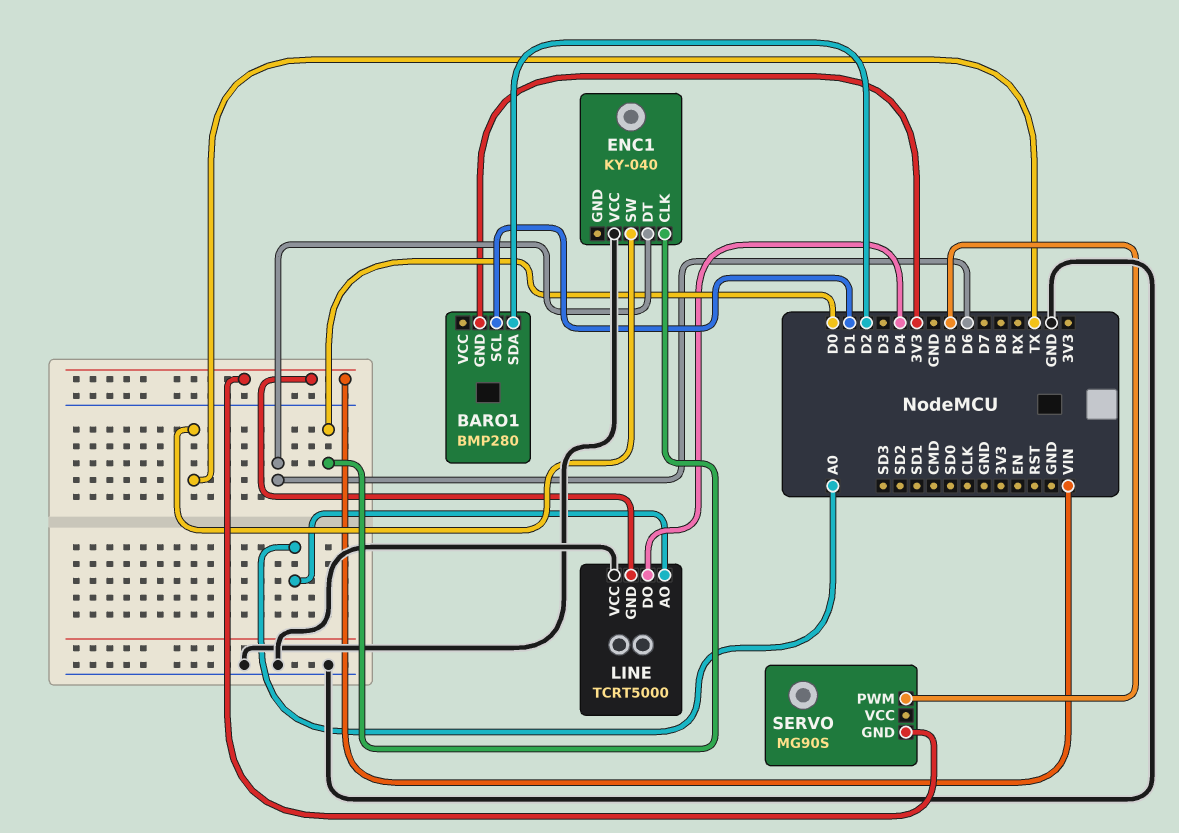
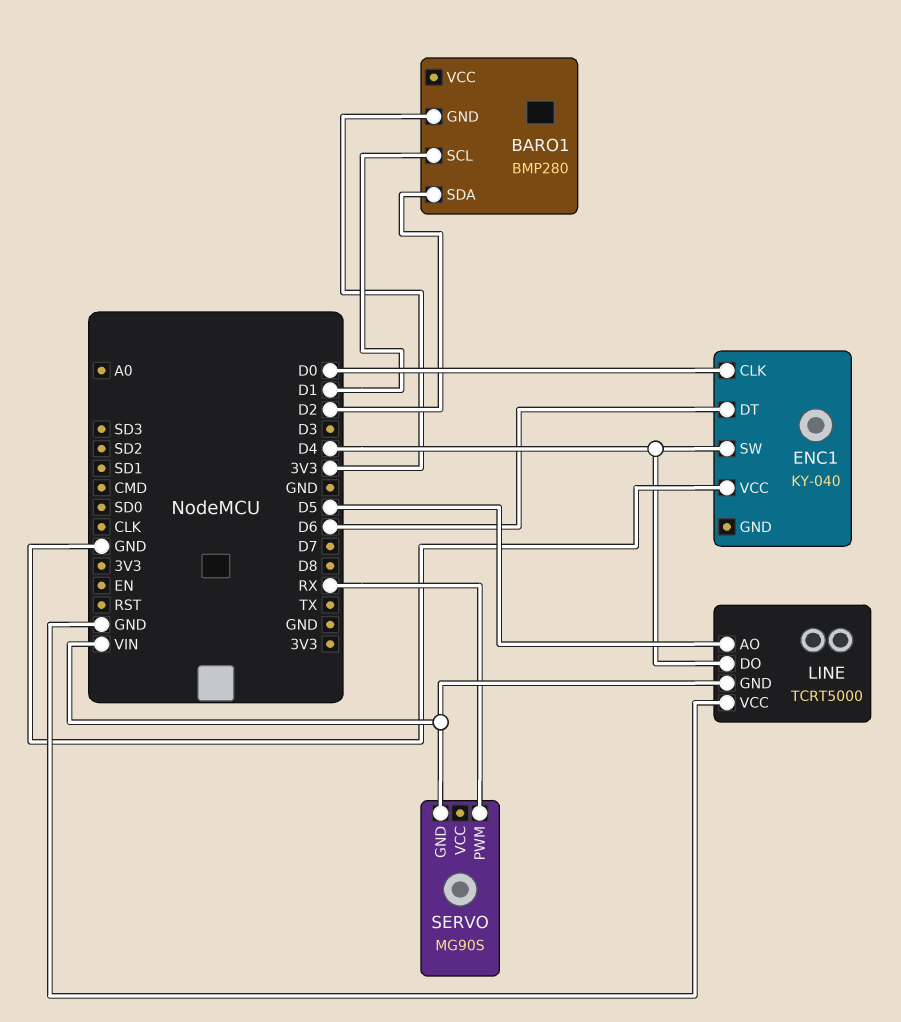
ENC1 pin SW: TX -> D4
LINE pin AO: A0 -> D5
SERVO pin PWM: D5 -> RX

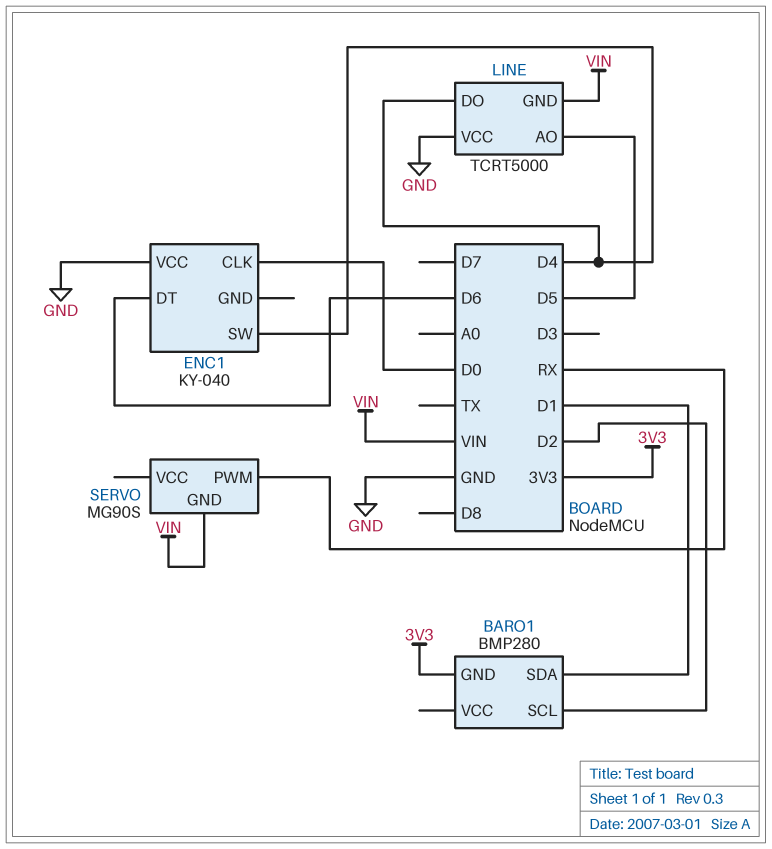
BARO1 pin SCL: D1 -> D2
BARO1 pin SDA: D2 -> D1

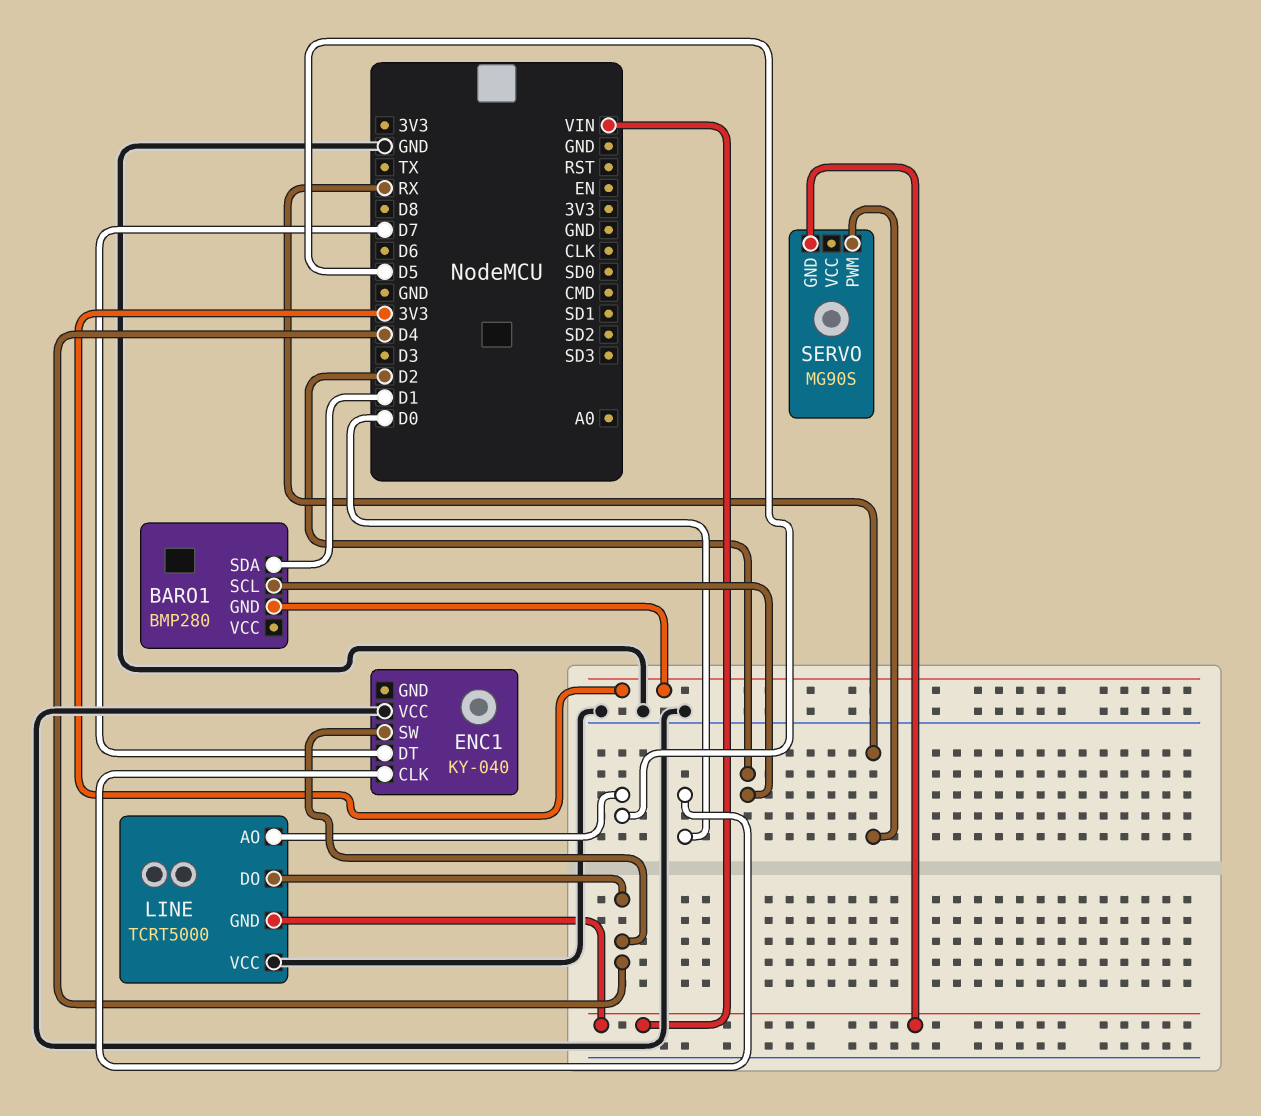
ENC1 pin DT: D6 -> D7

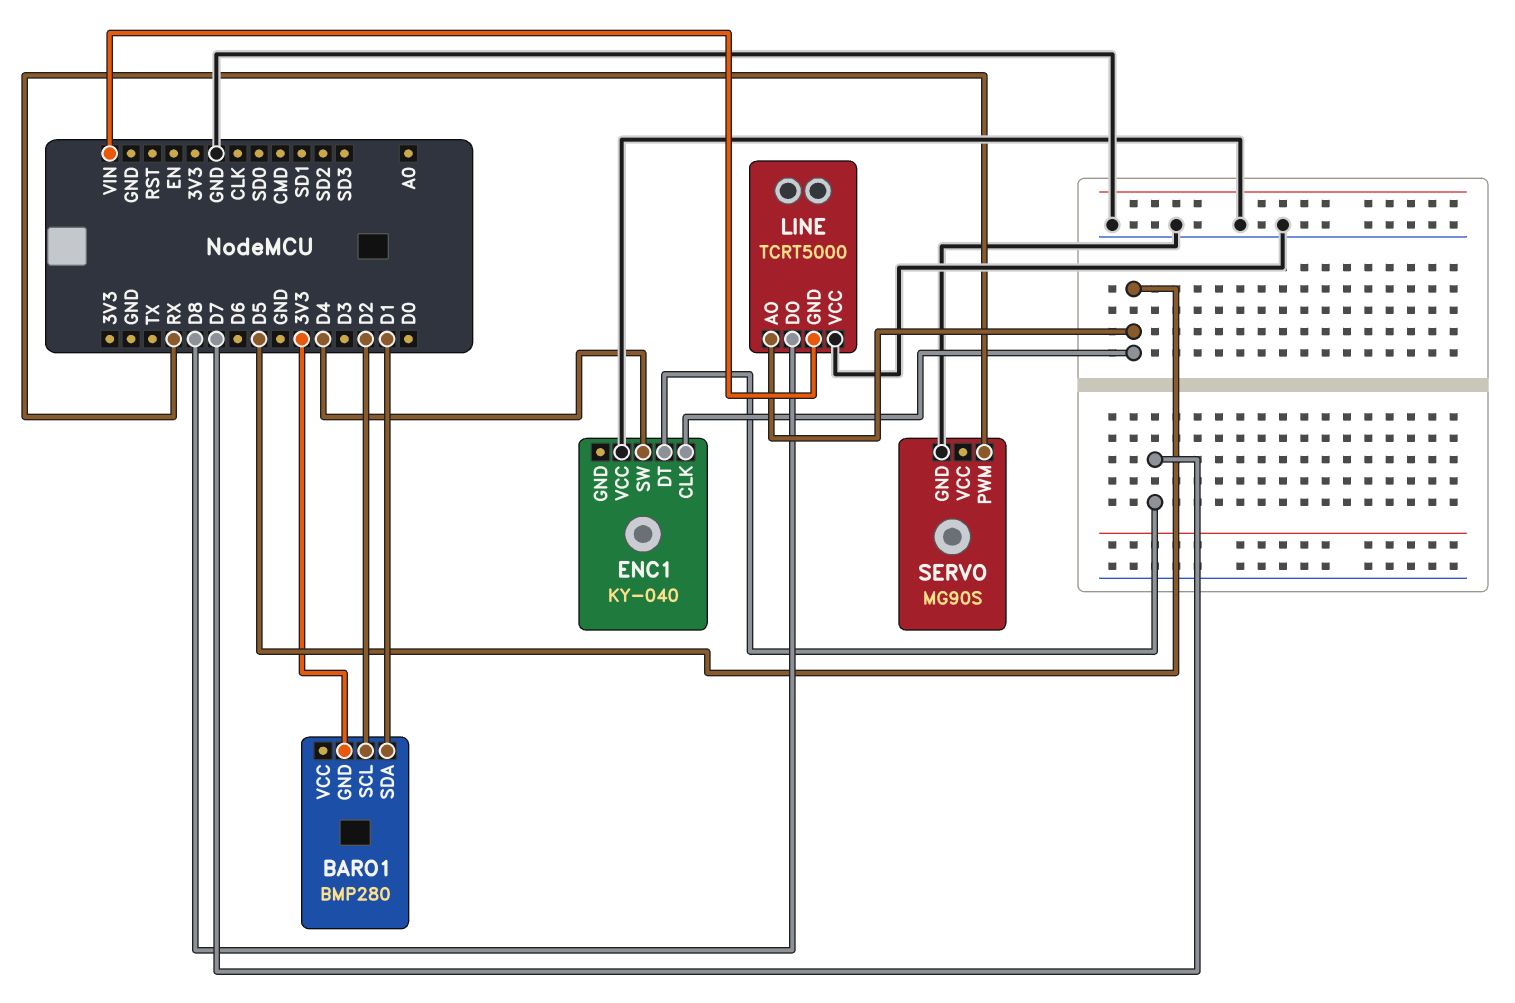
ENC1 pin CLK: D0 -> D5
LINE pin DO: D4 -> D8
SERVO pin GND: VIN -> GND

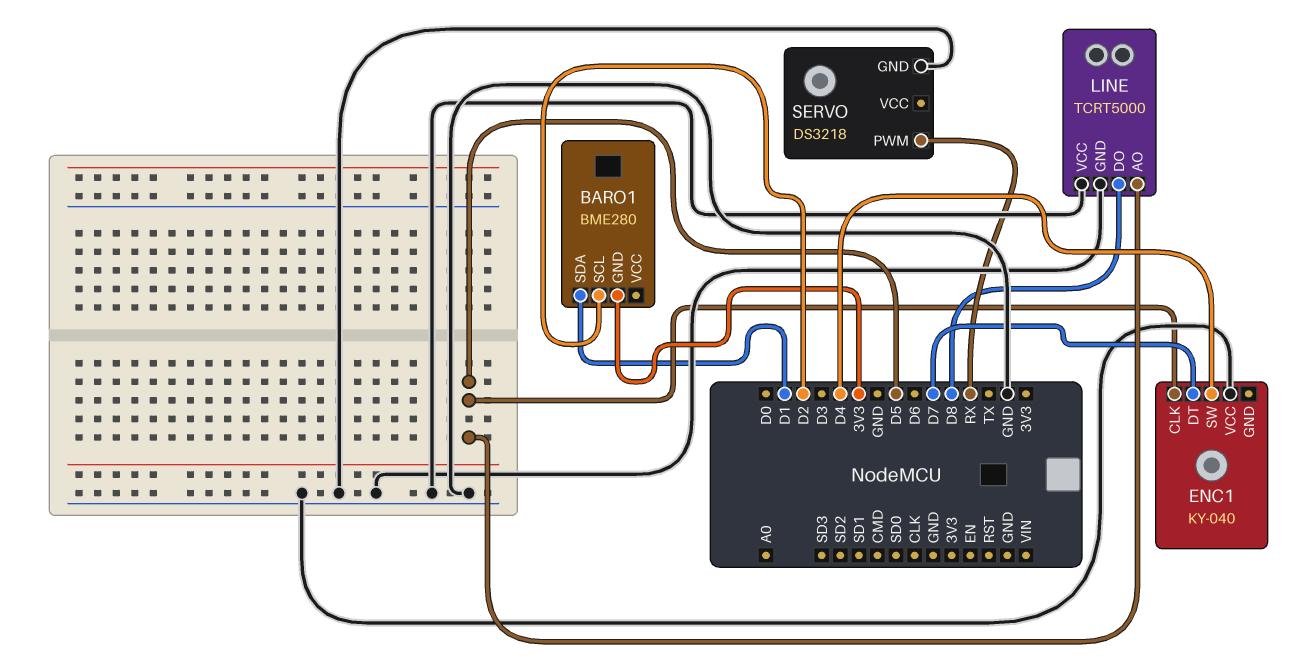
BARO1: BMP280 -> BME280
LINE pin GND: VIN -> GND
SERVO: MG90S -> DS3218

